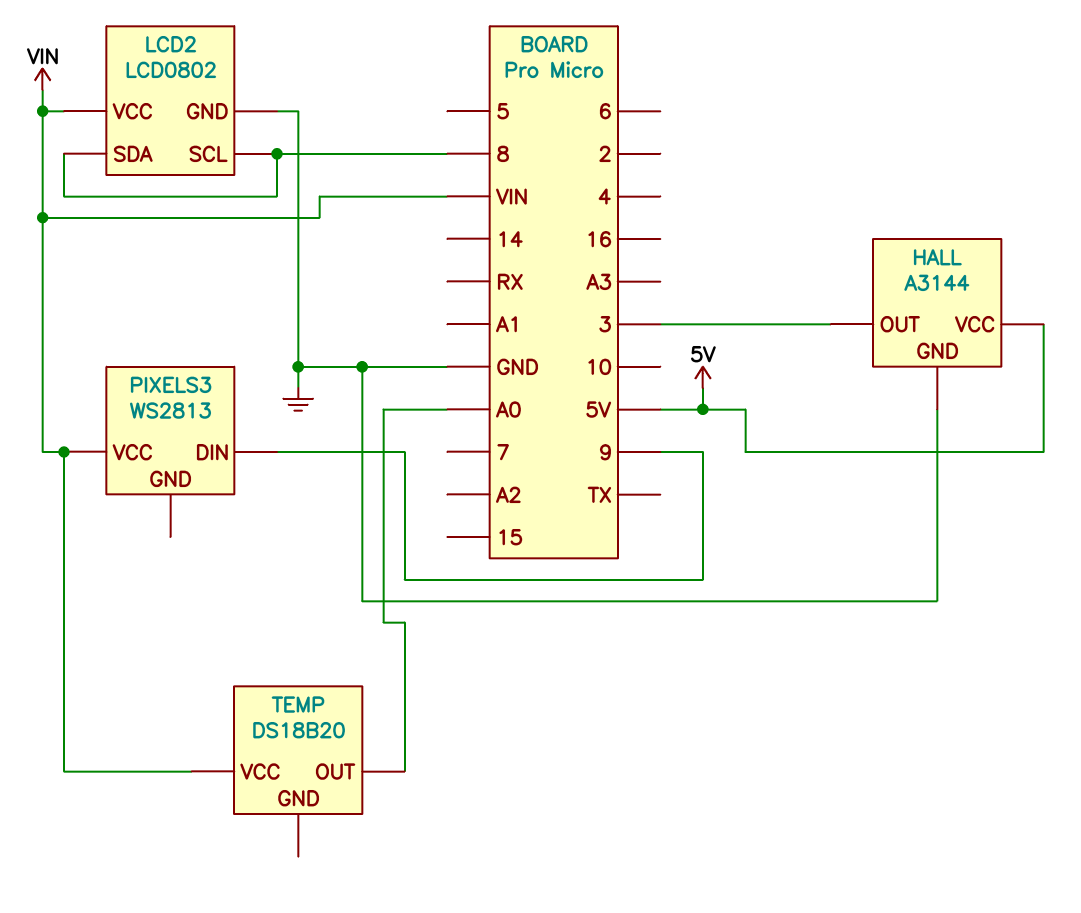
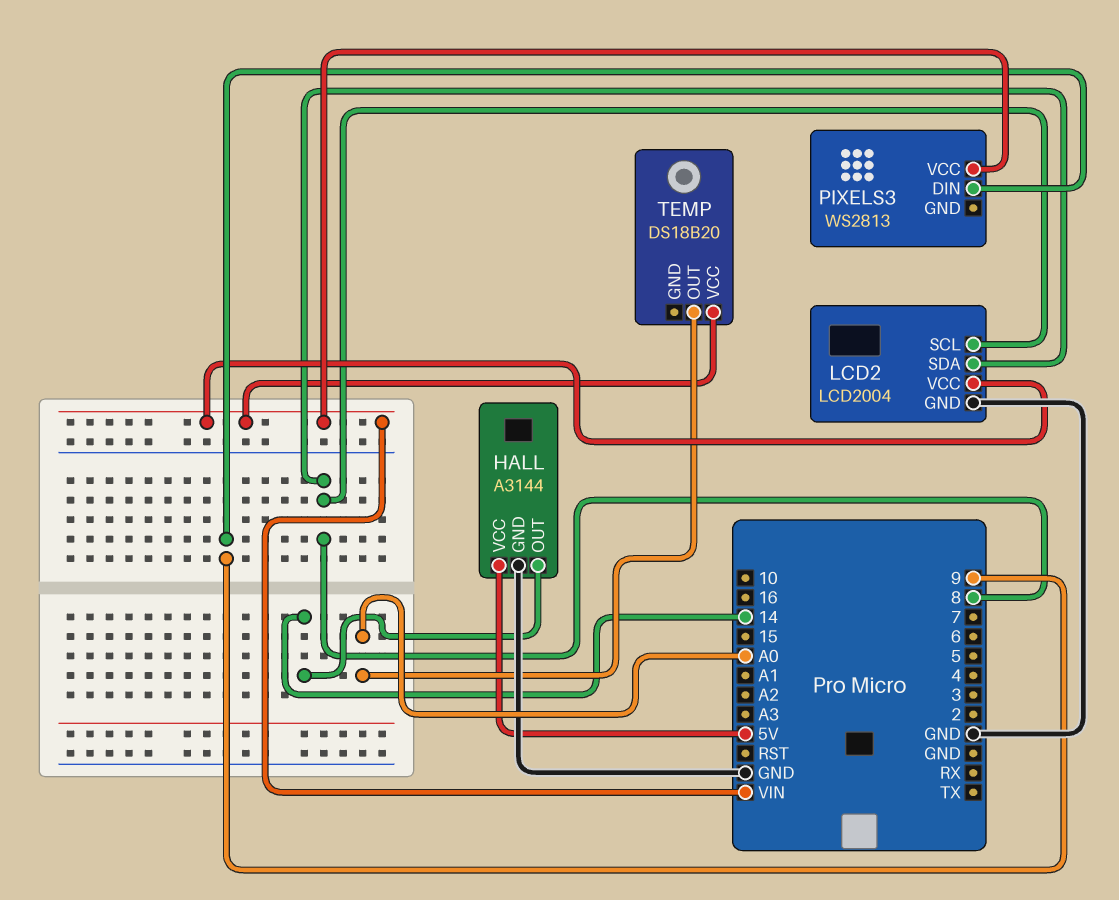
HALL pin OUT: 3 -> 14
LCD2: LCD0802 -> LCD2004

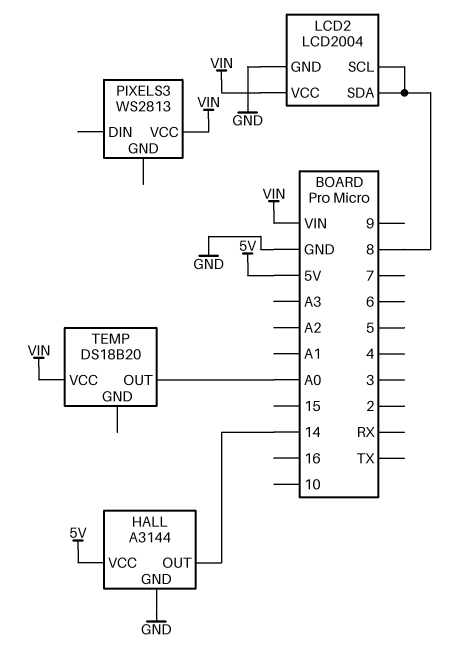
PIXELS3 pin DIN: 9 -> none

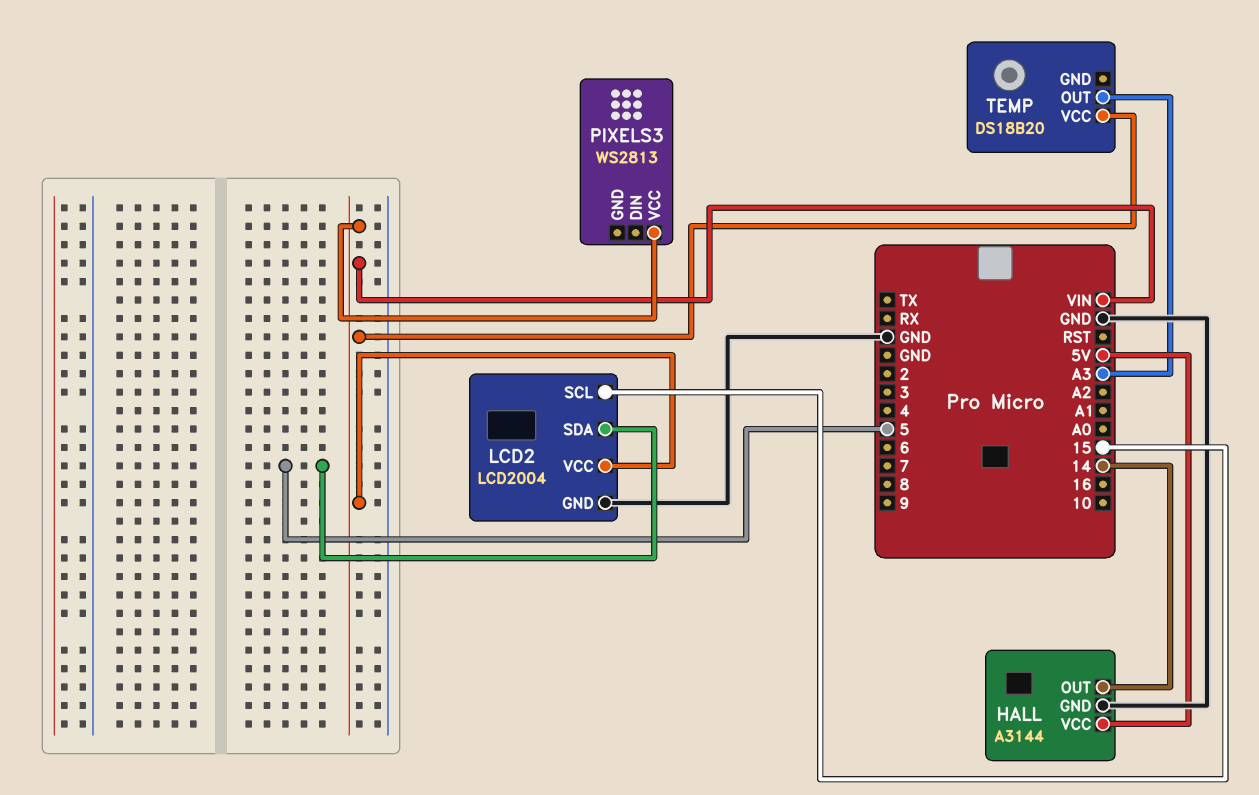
LCD2 pin SCL: 8 -> 15
LCD2 pin SDA: 8 -> 5
TEMP pin OUT: A0 -> A3

